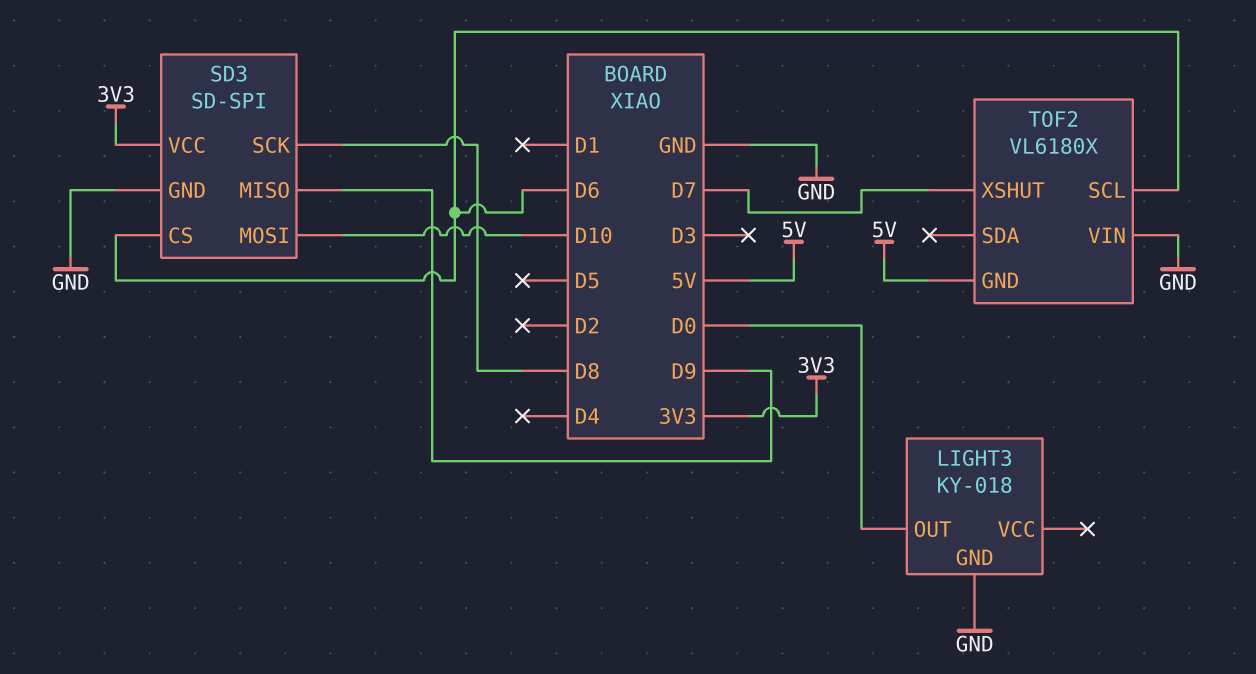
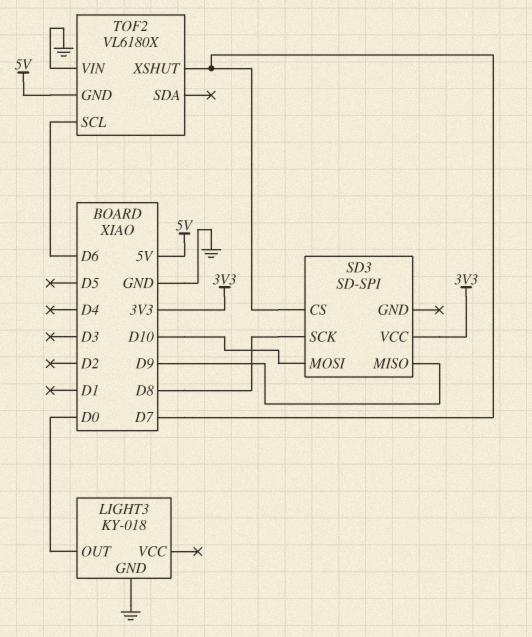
SD3 pin CS: D6 -> D7
SD3 pin GND: GND -> none

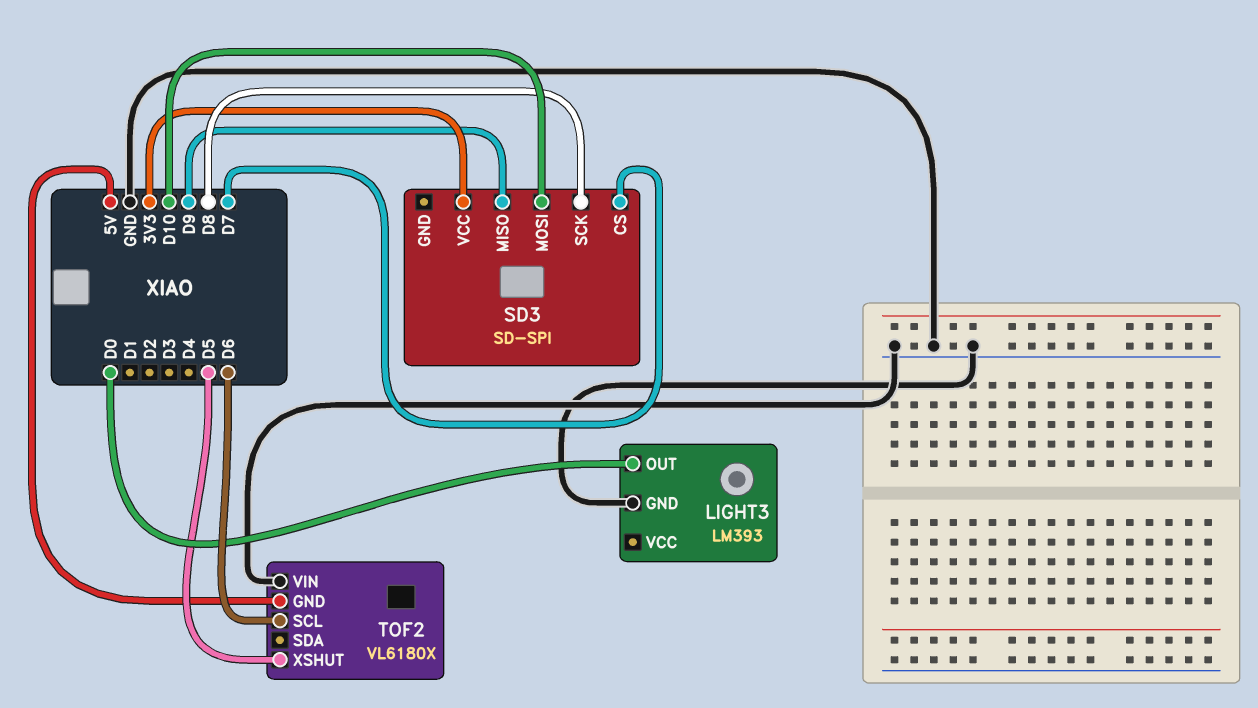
LIGHT3: KY-018 -> LM393
TOF2 pin XSHUT: D7 -> D5

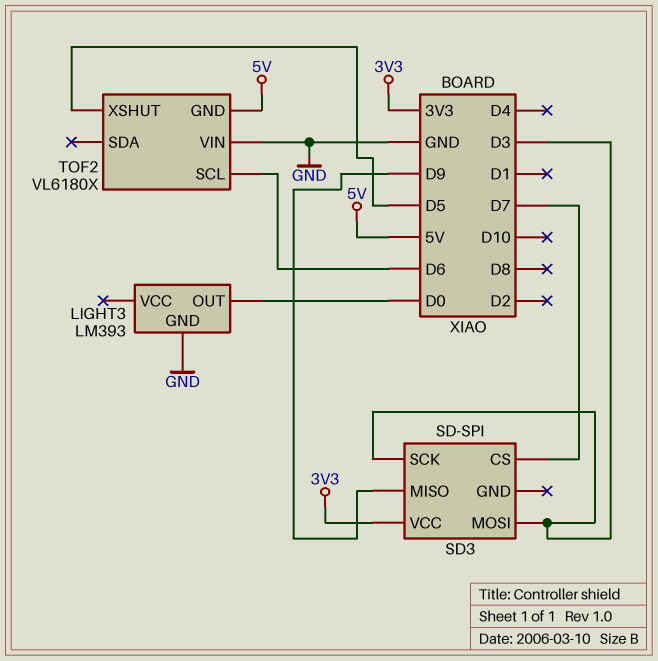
SD3 pin MOSI: D10 -> D3
SD3 pin SCK: D8 -> D3

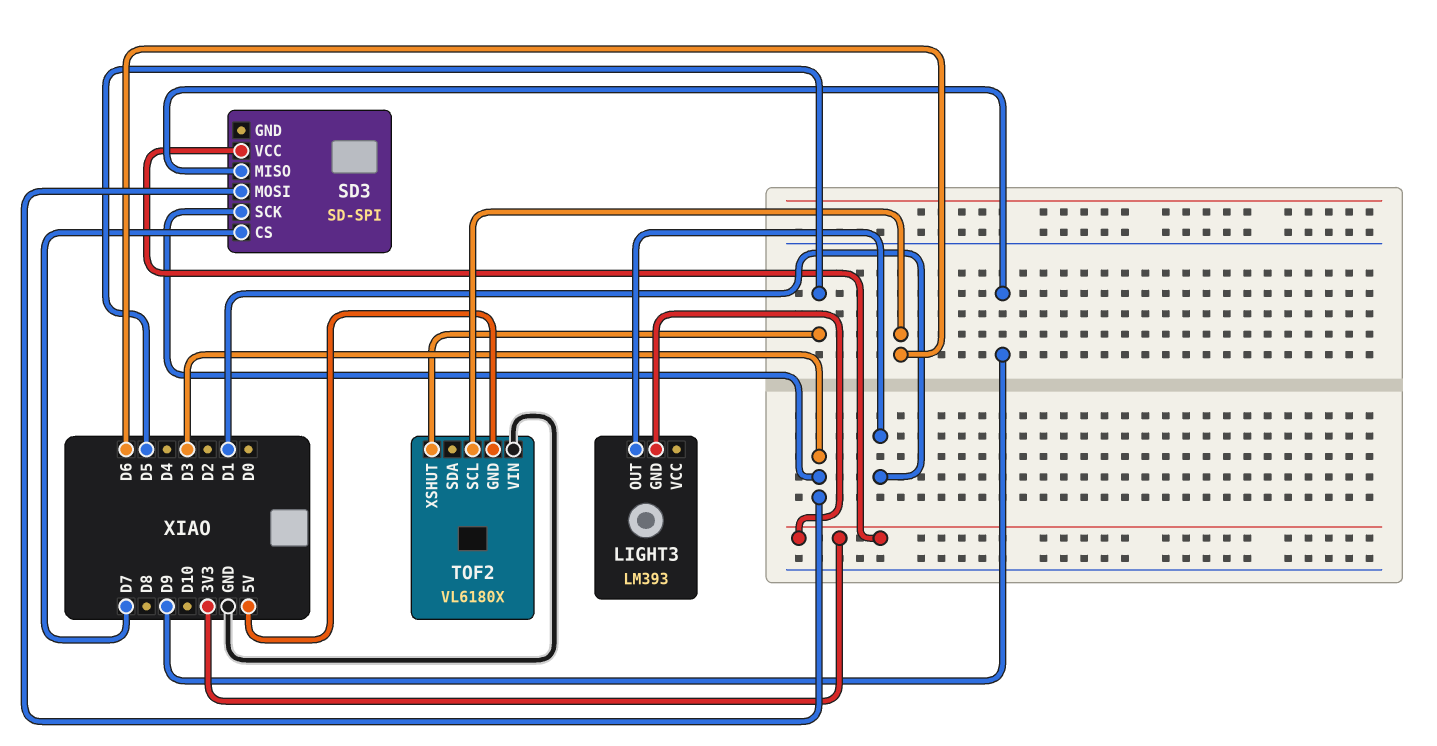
LIGHT3 pin GND: GND -> 3V3
LIGHT3 pin OUT: D0 -> D1

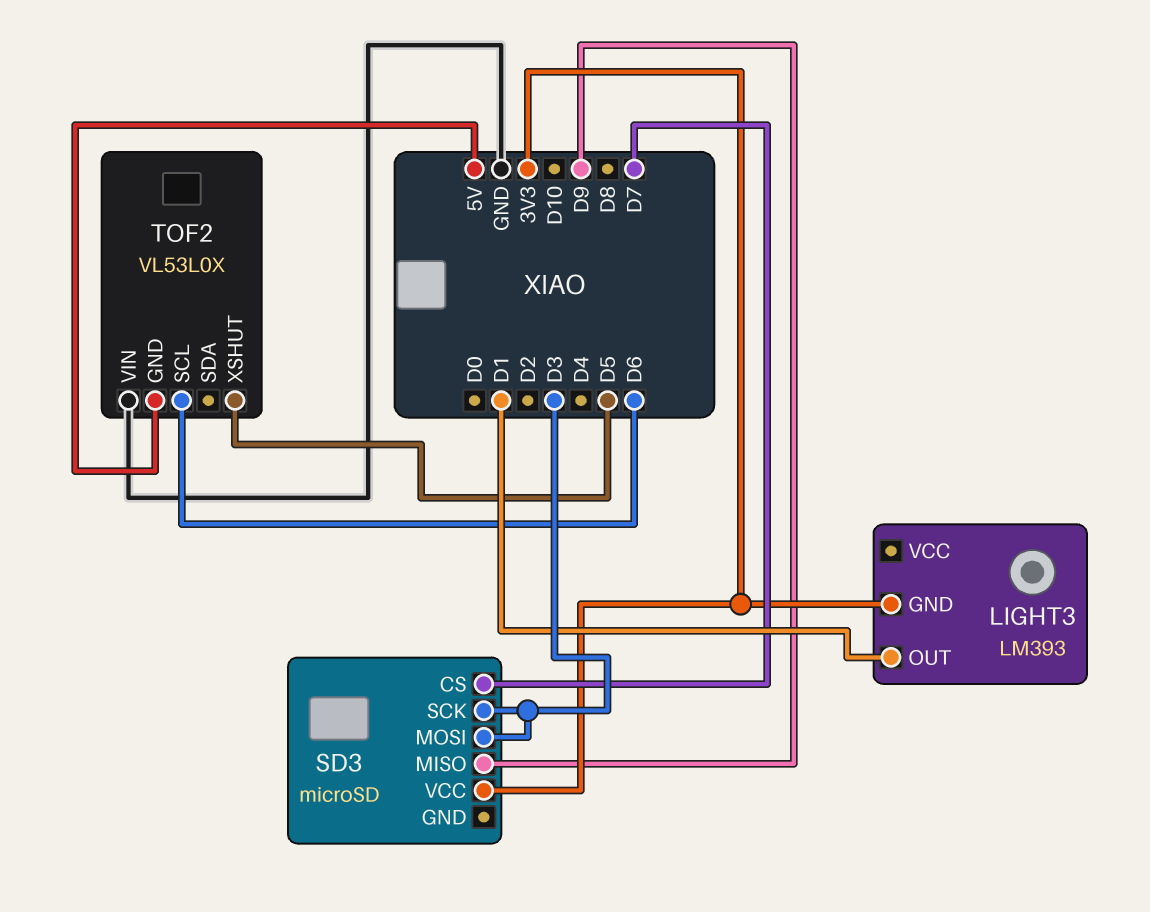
SD3: SD-SPI -> microSD
TOF2: VL6180X -> VL53L0X

